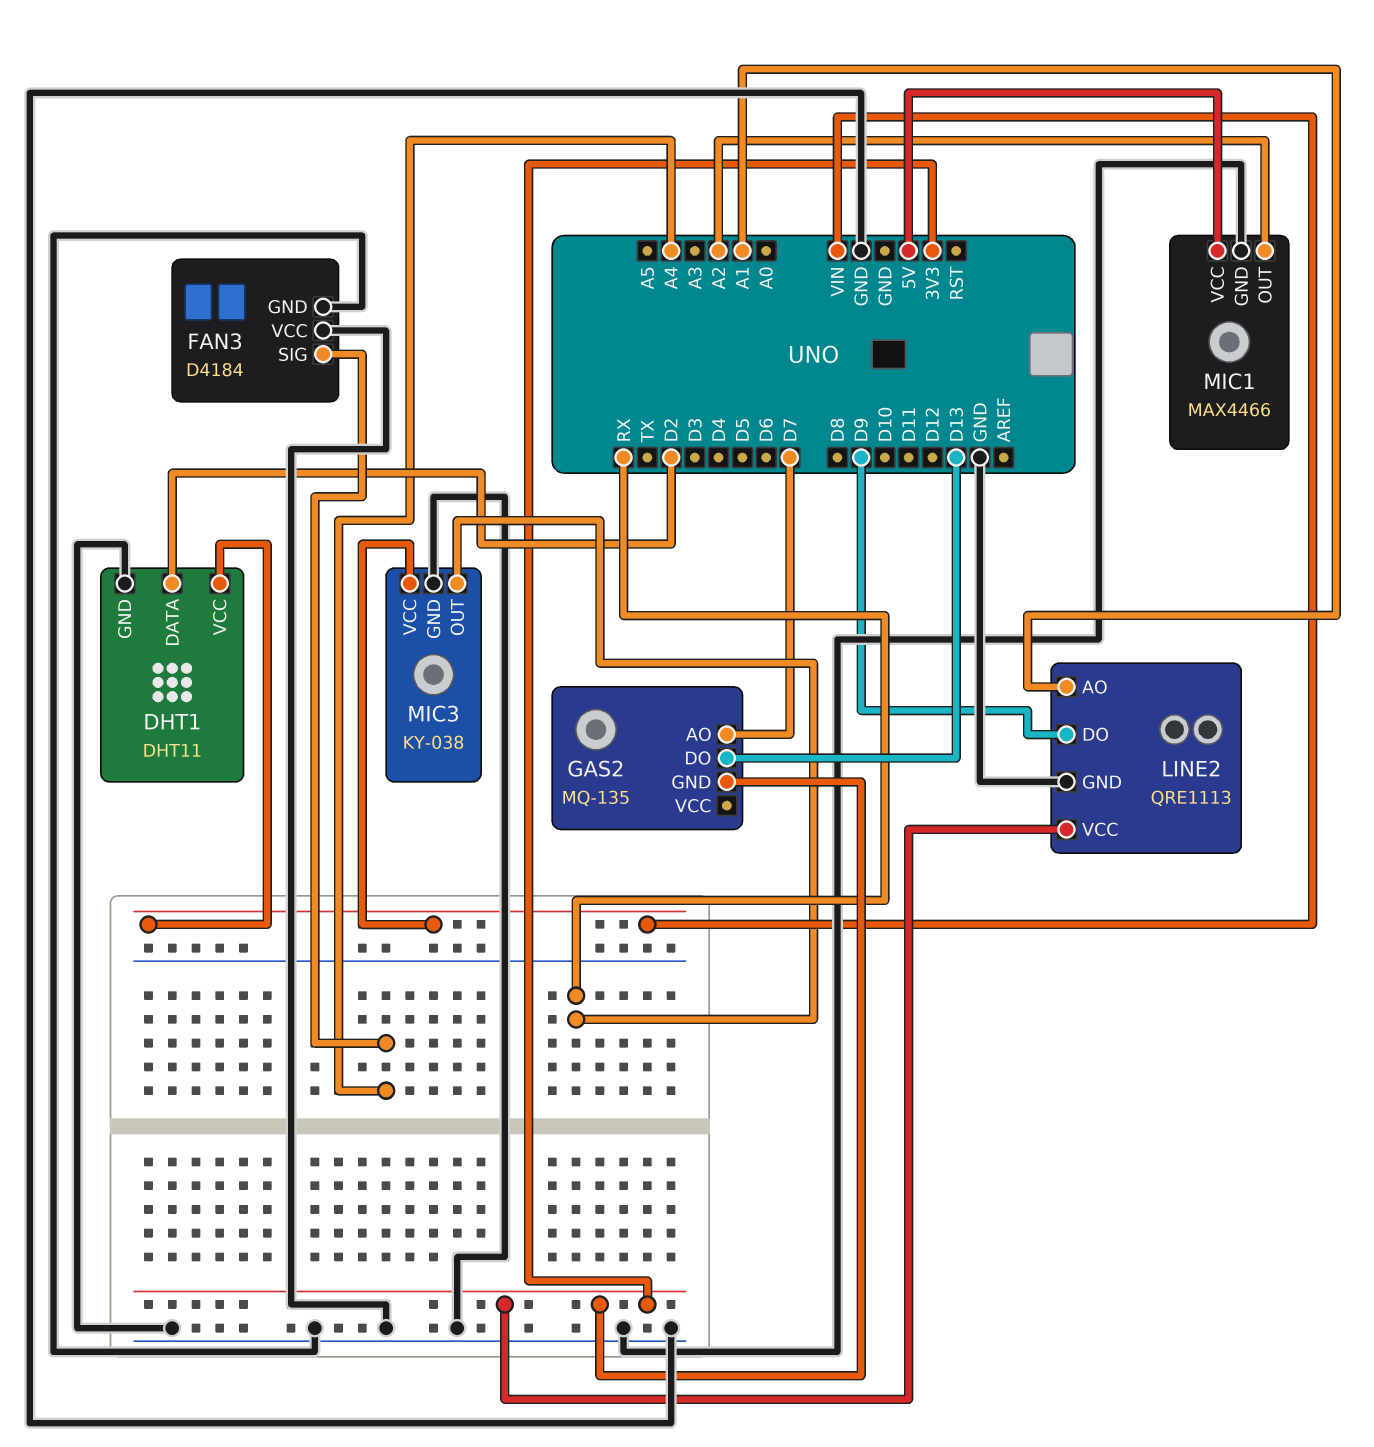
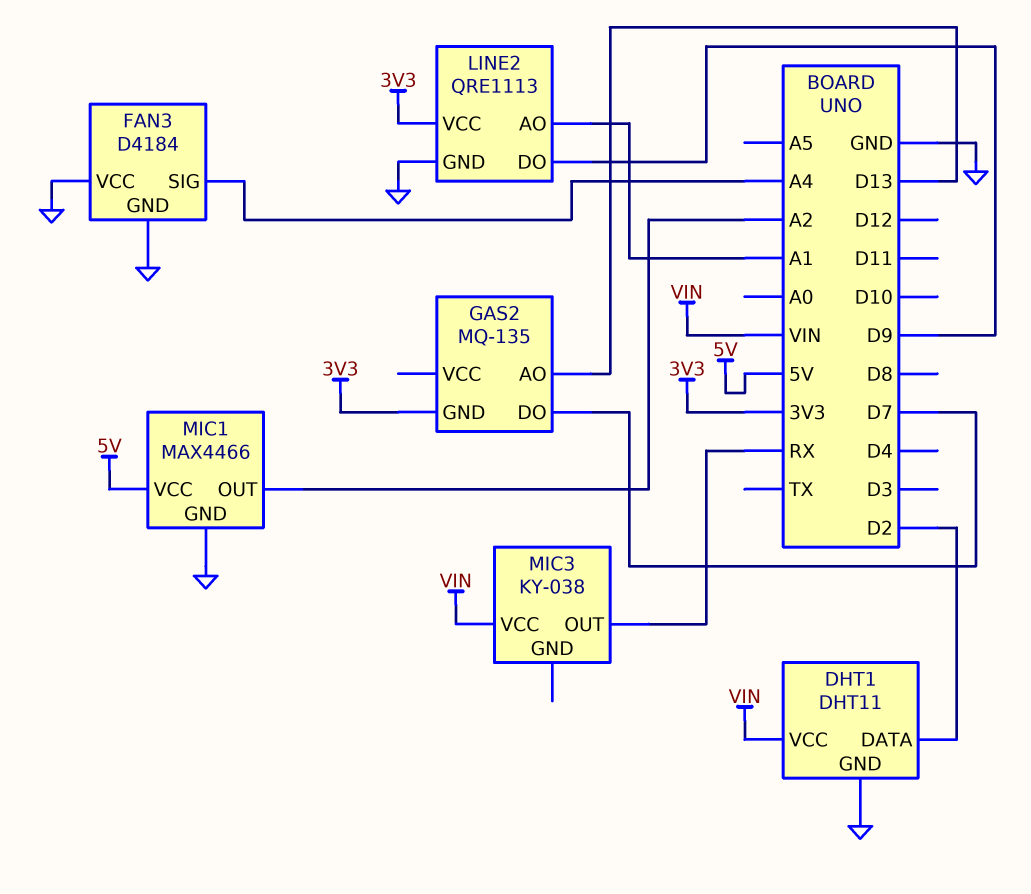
GAS2 pin AO: D7 -> D13
GAS2 pin DO: D13 -> D7
MIC3 pin GND: GND -> none

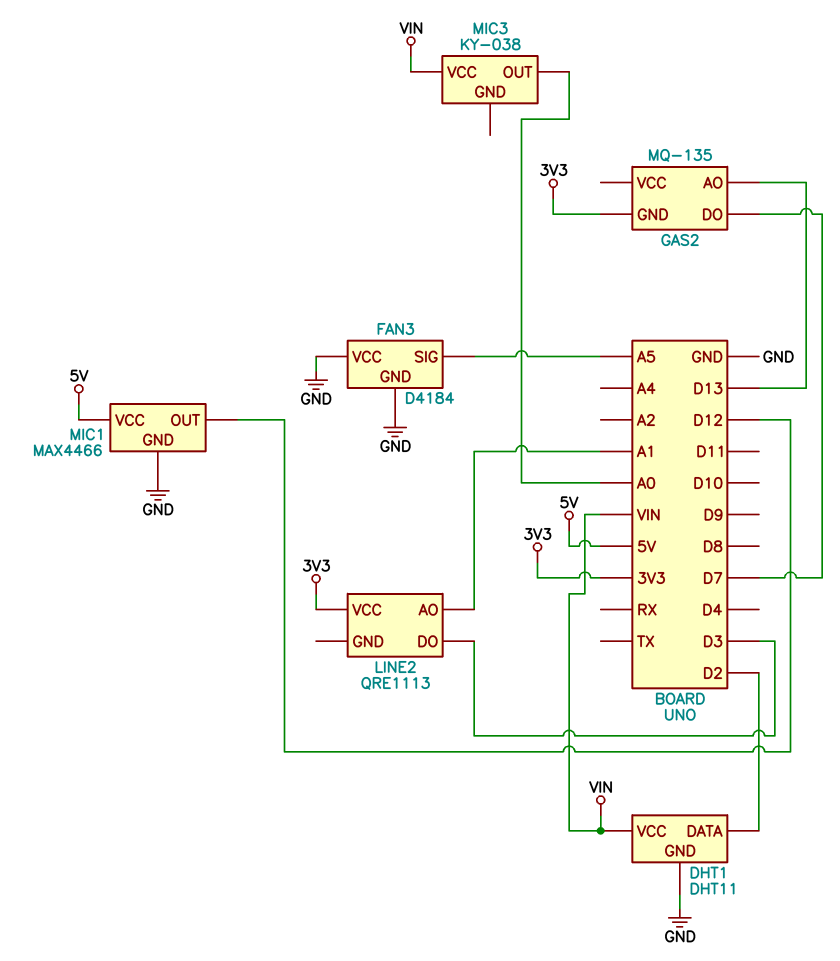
FAN3 pin SIG: A4 -> A5
LINE2 pin DO: D9 -> D3
LINE2 pin GND: GND -> none
MIC1 pin OUT: A2 -> D12
MIC3 pin OUT: RX -> A0

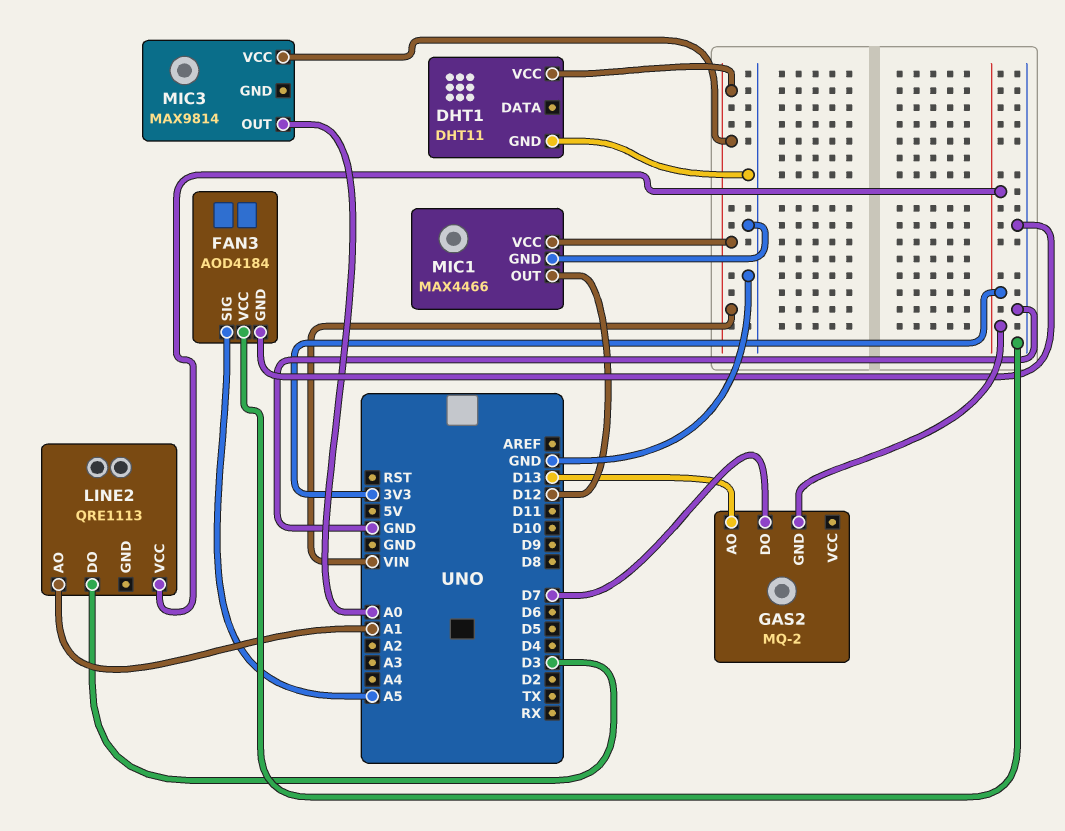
DHT1 pin DATA: D2 -> none
FAN3: D4184 -> AOD4184
GAS2: MQ-135 -> MQ-2
MIC1 pin VCC: 5V -> VIN
MIC3: KY-038 -> MAX9814

